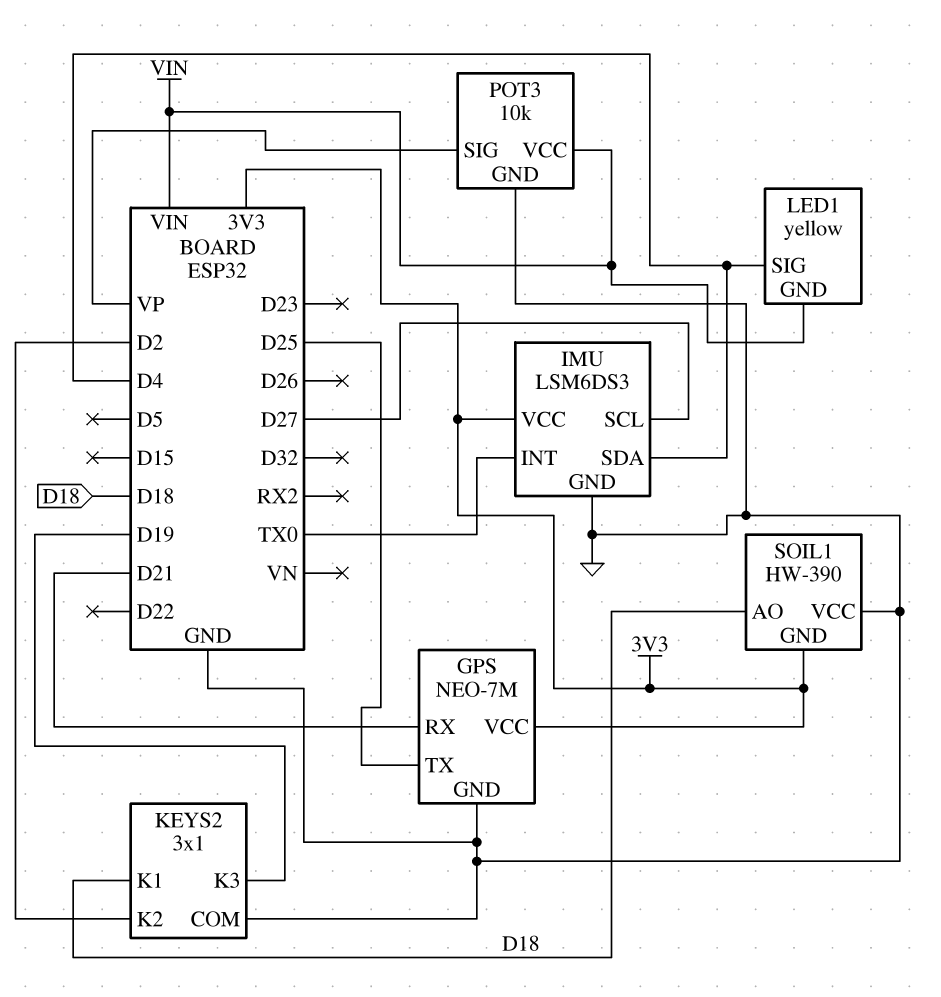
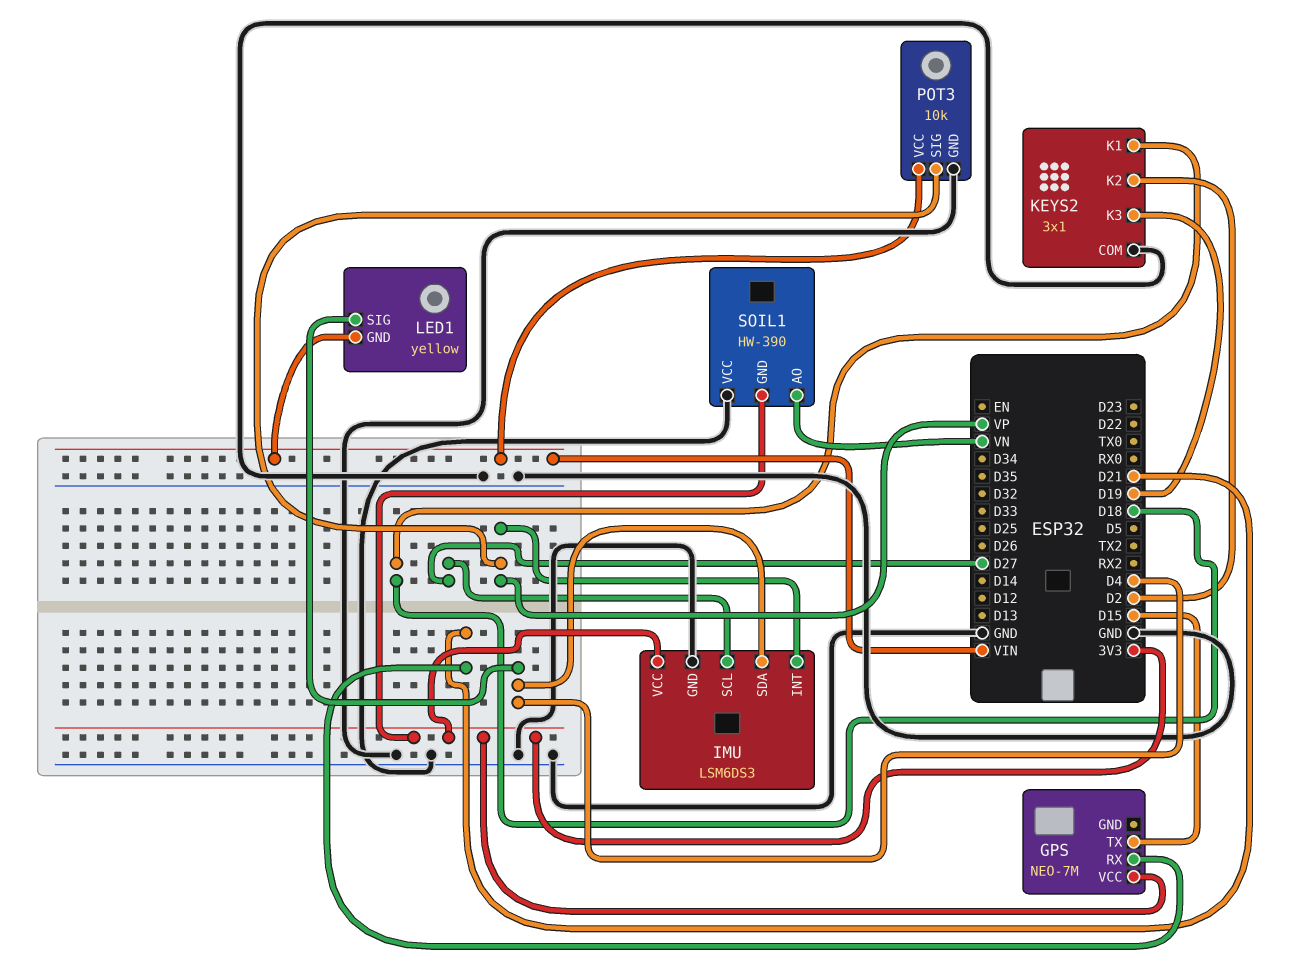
GPS pin GND: GND -> none
GPS pin TX: D25 -> D15
IMU pin INT: TX0 -> VP
SOIL1 pin AO: D18 -> VN

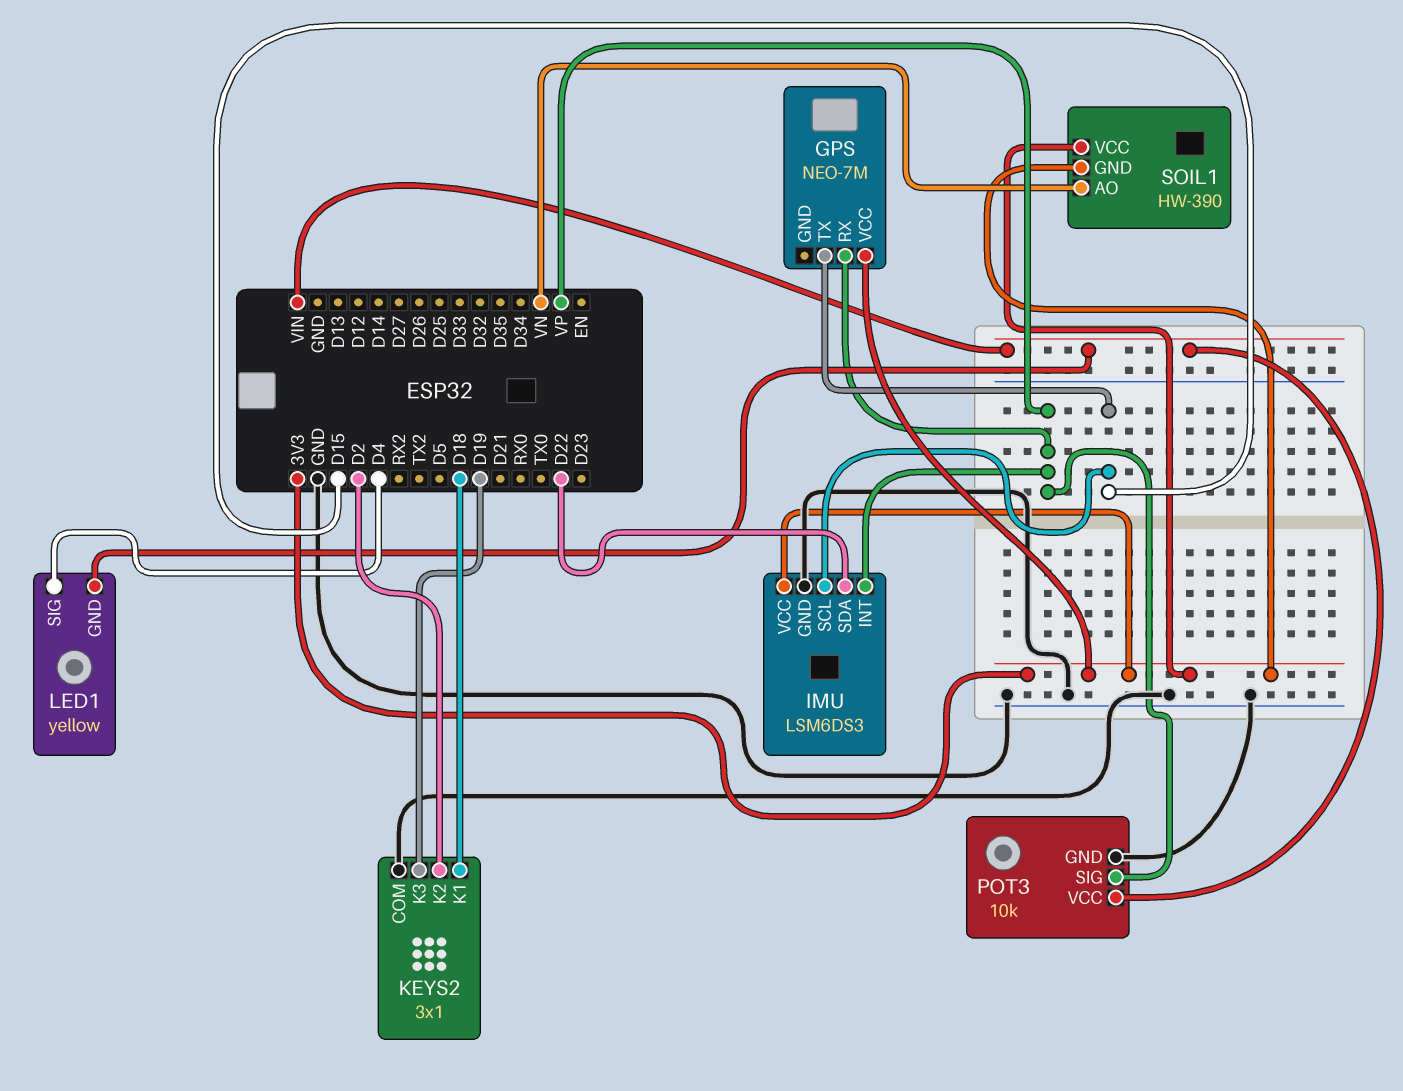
GPS pin RX: D21 -> VP
IMU pin SCL: D27 -> D15
IMU pin SDA: D4 -> D22
SOIL1 pin VCC: GND -> 3V3

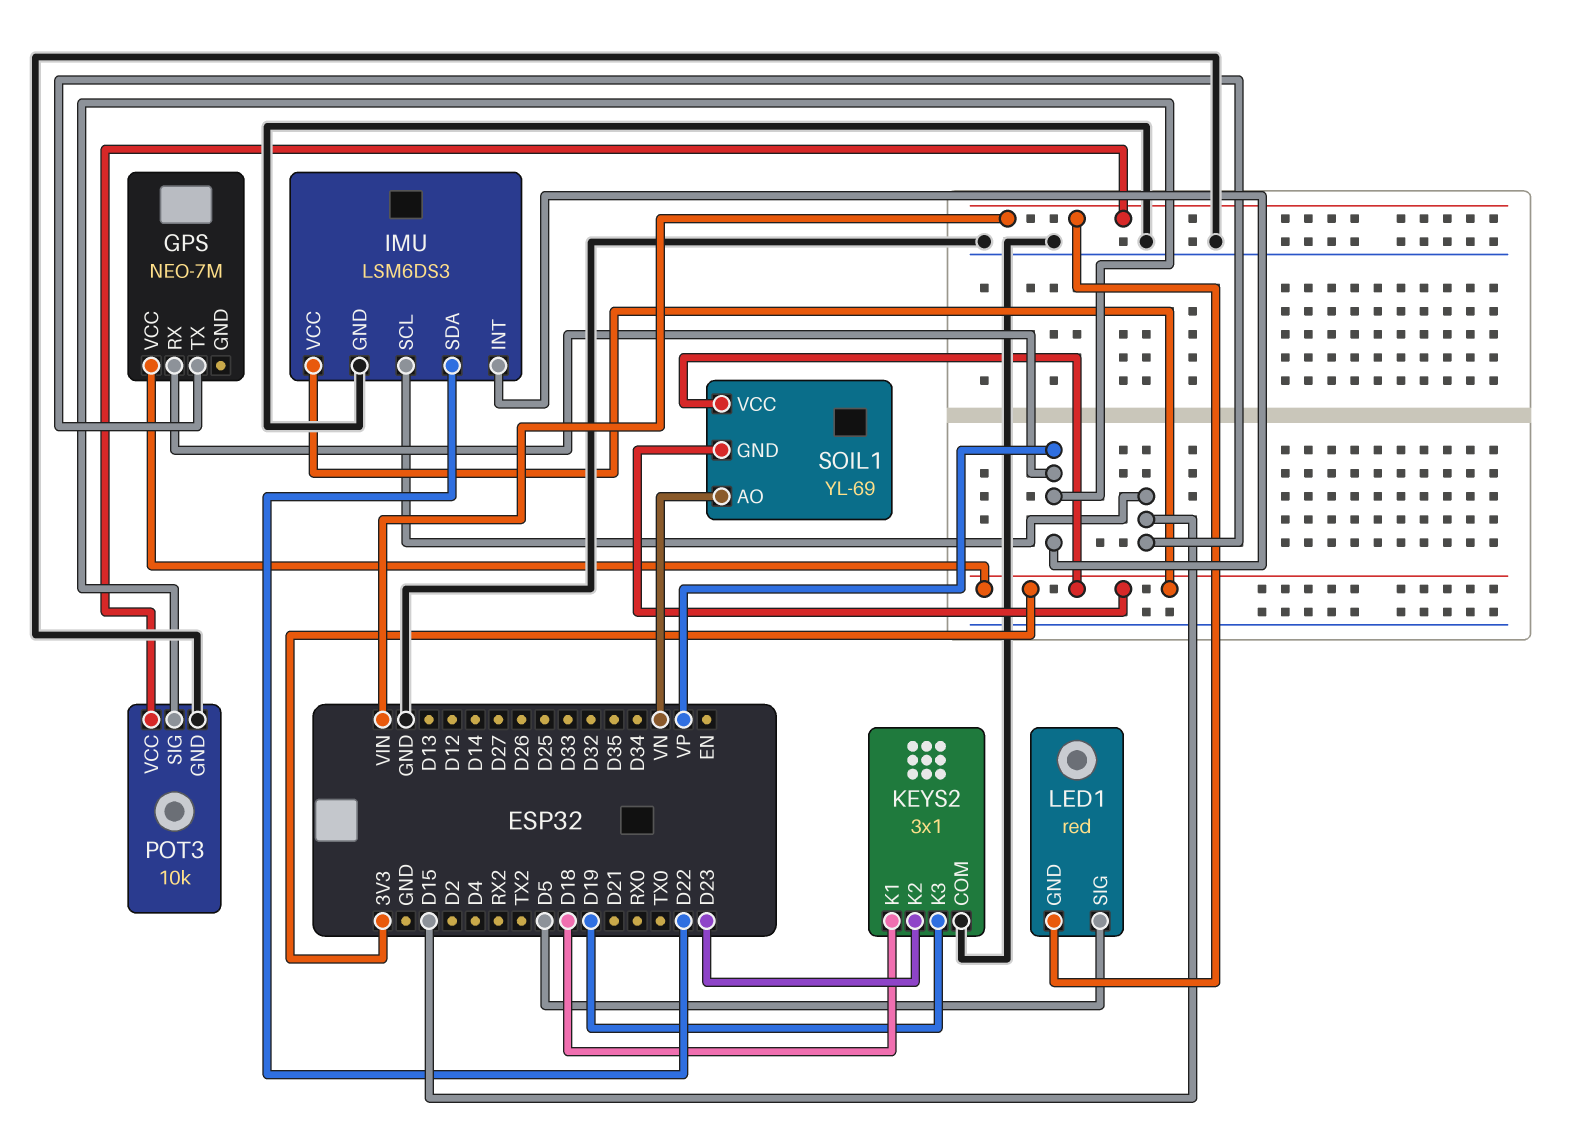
KEYS2 pin K2: D2 -> D23
LED1: yellow -> red
LED1 pin SIG: D4 -> D5
SOIL1: HW-390 -> YL-69

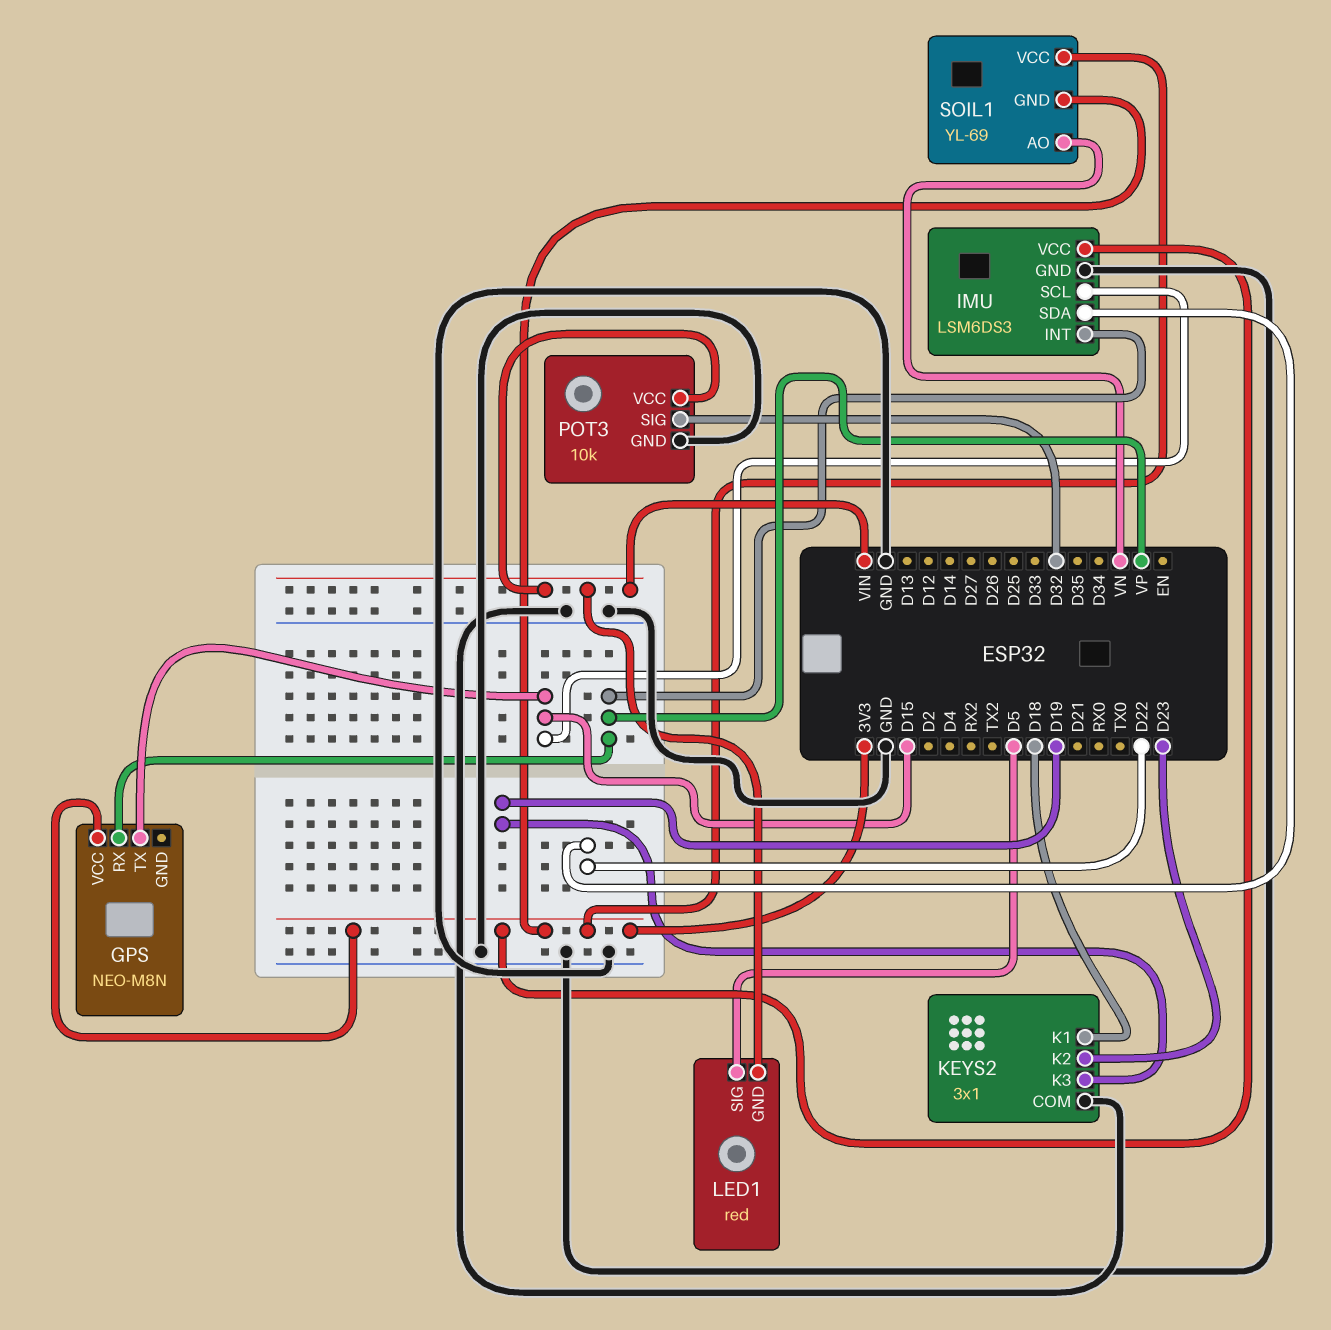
GPS: NEO-7M -> NEO-M8N
POT3 pin SIG: VP -> D32

